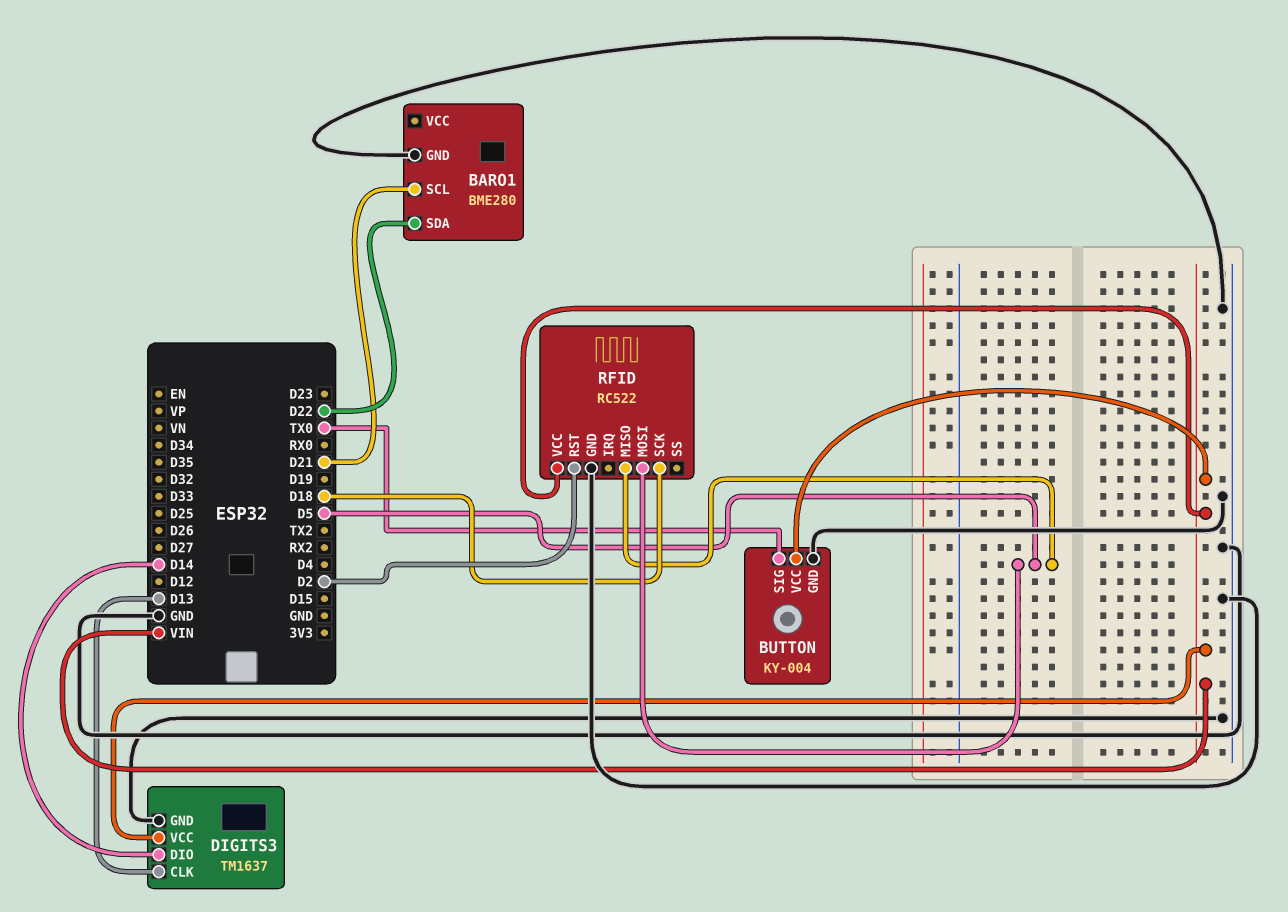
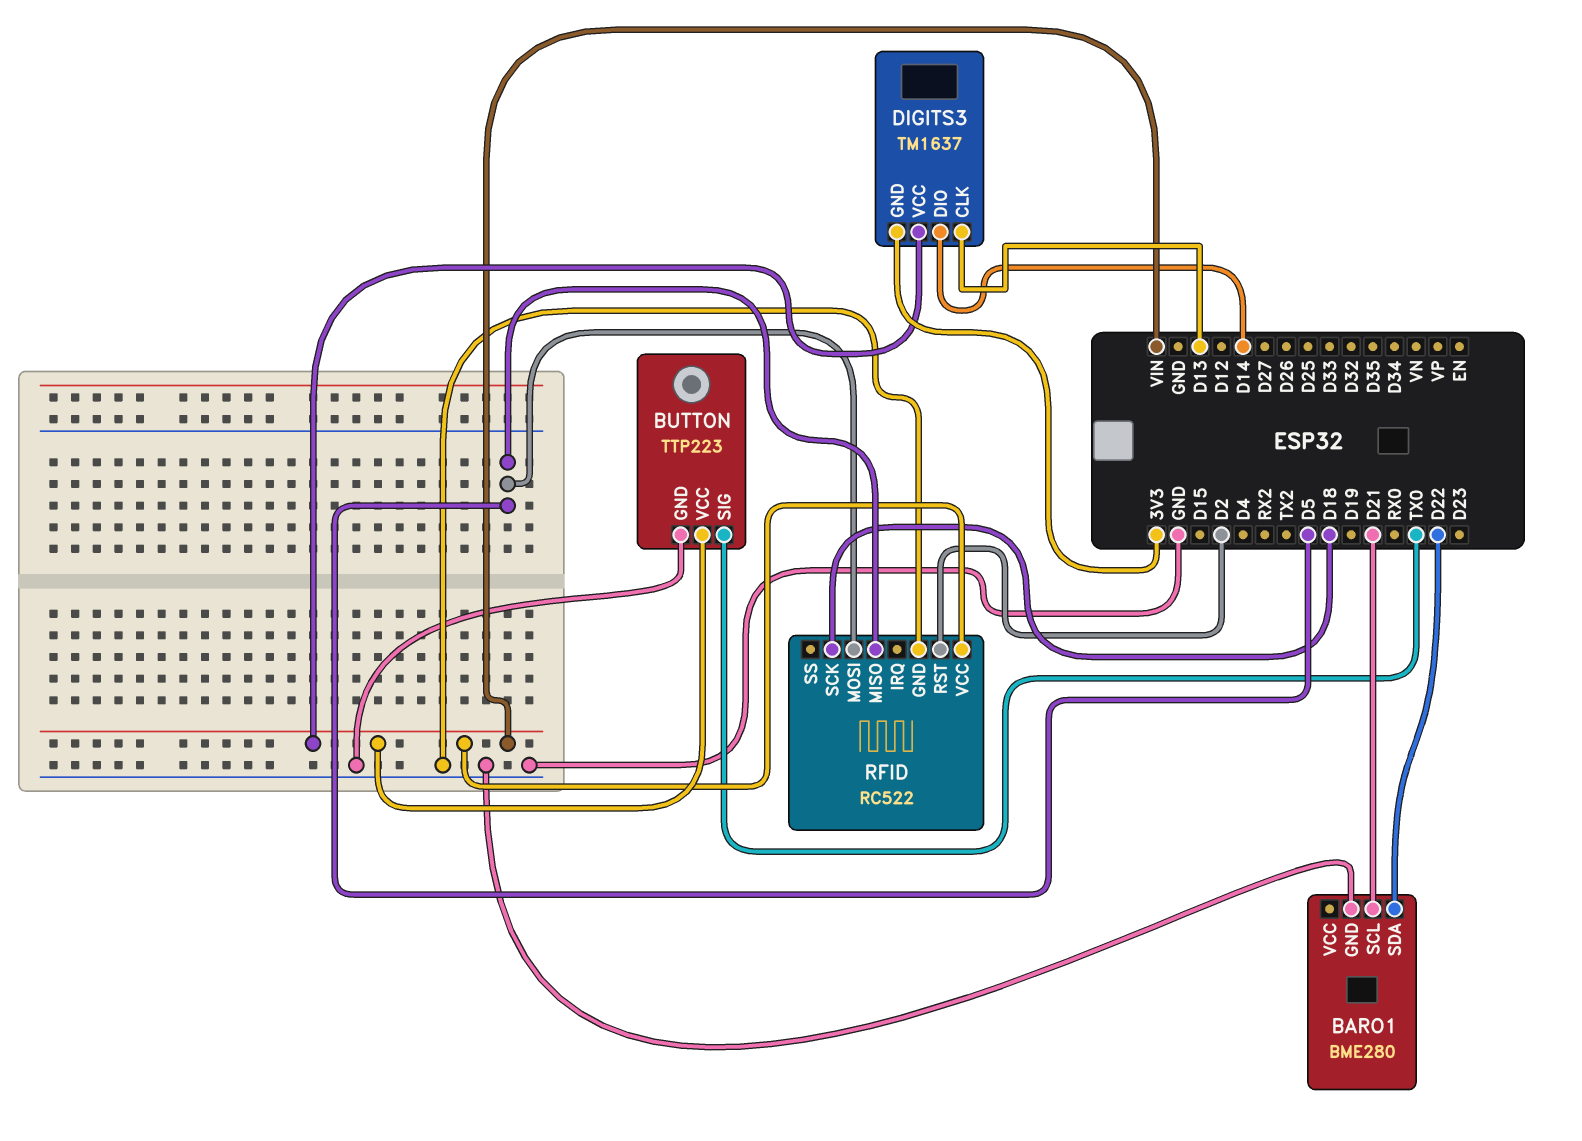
BUTTON: KY-004 -> TTP223
DIGITS3 pin GND: GND -> 3V3

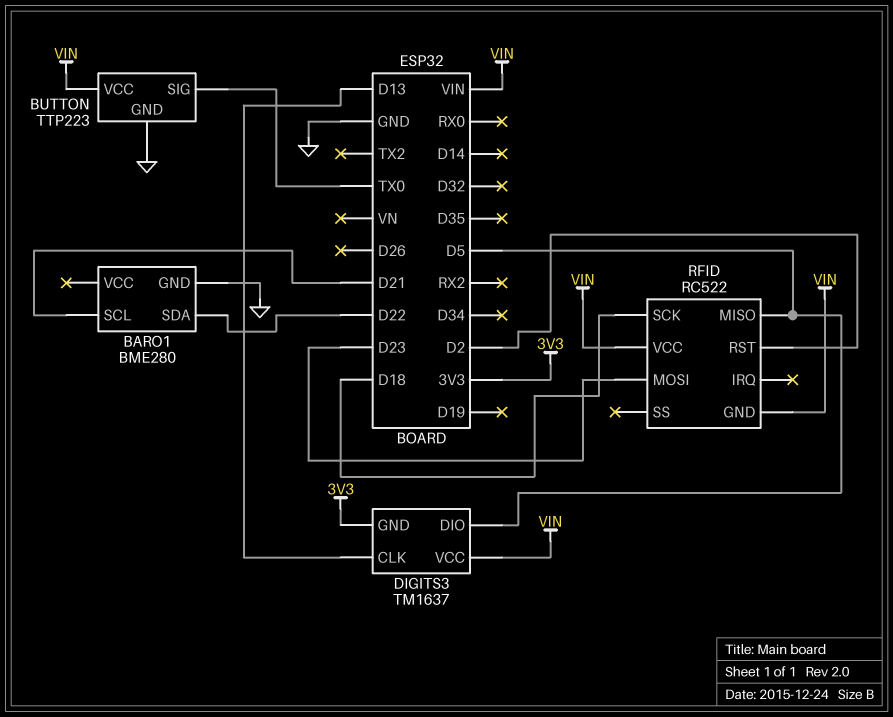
DIGITS3 pin DIO: D14 -> D5
RFID pin GND: GND -> VIN
RFID pin MOSI: D5 -> D23

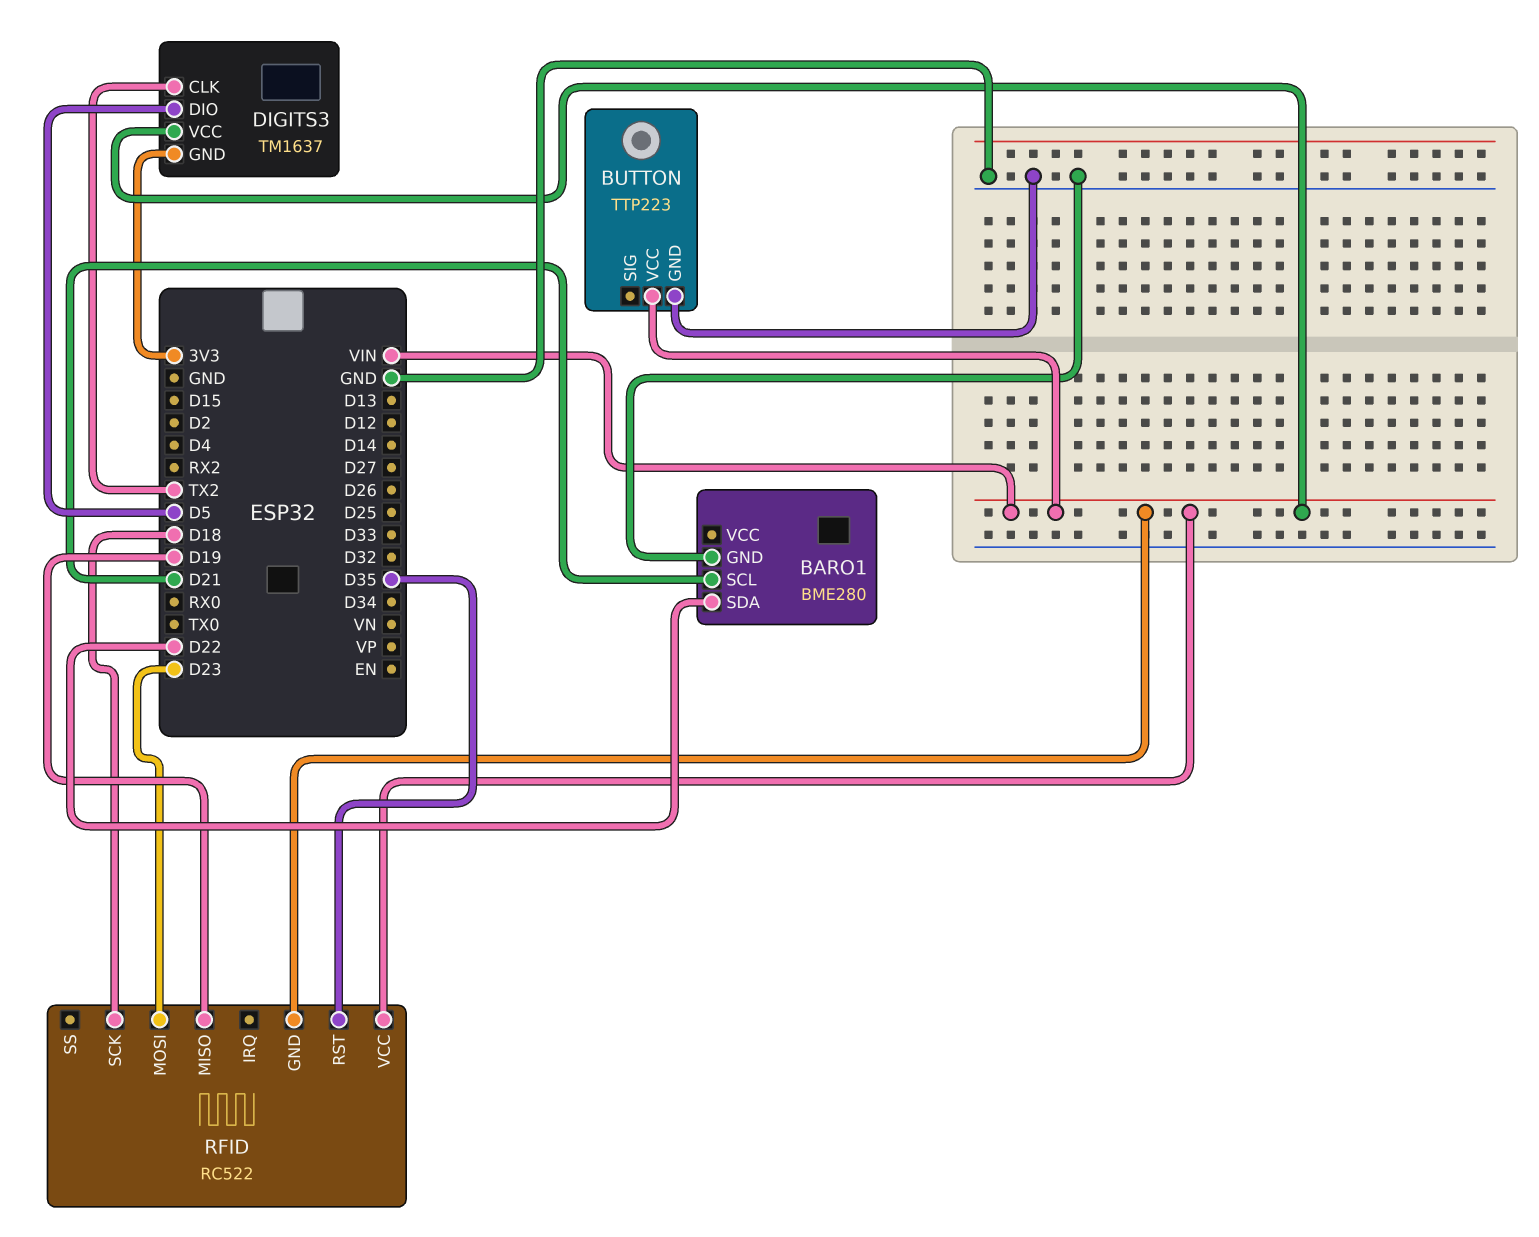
BUTTON pin SIG: TX0 -> none
DIGITS3 pin CLK: D13 -> TX2
RFID pin MISO: D5 -> D19
RFID pin RST: D2 -> D35

